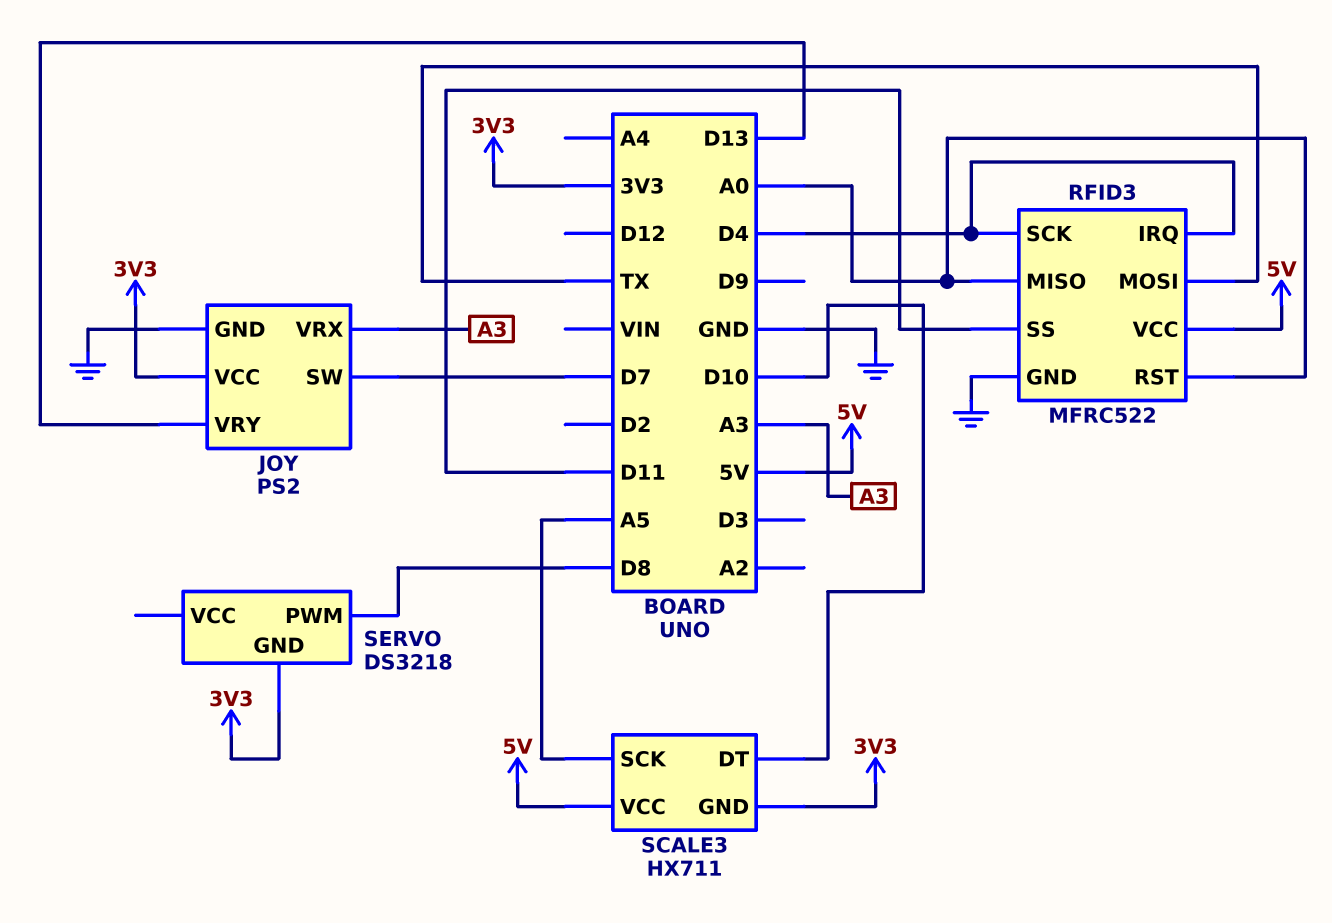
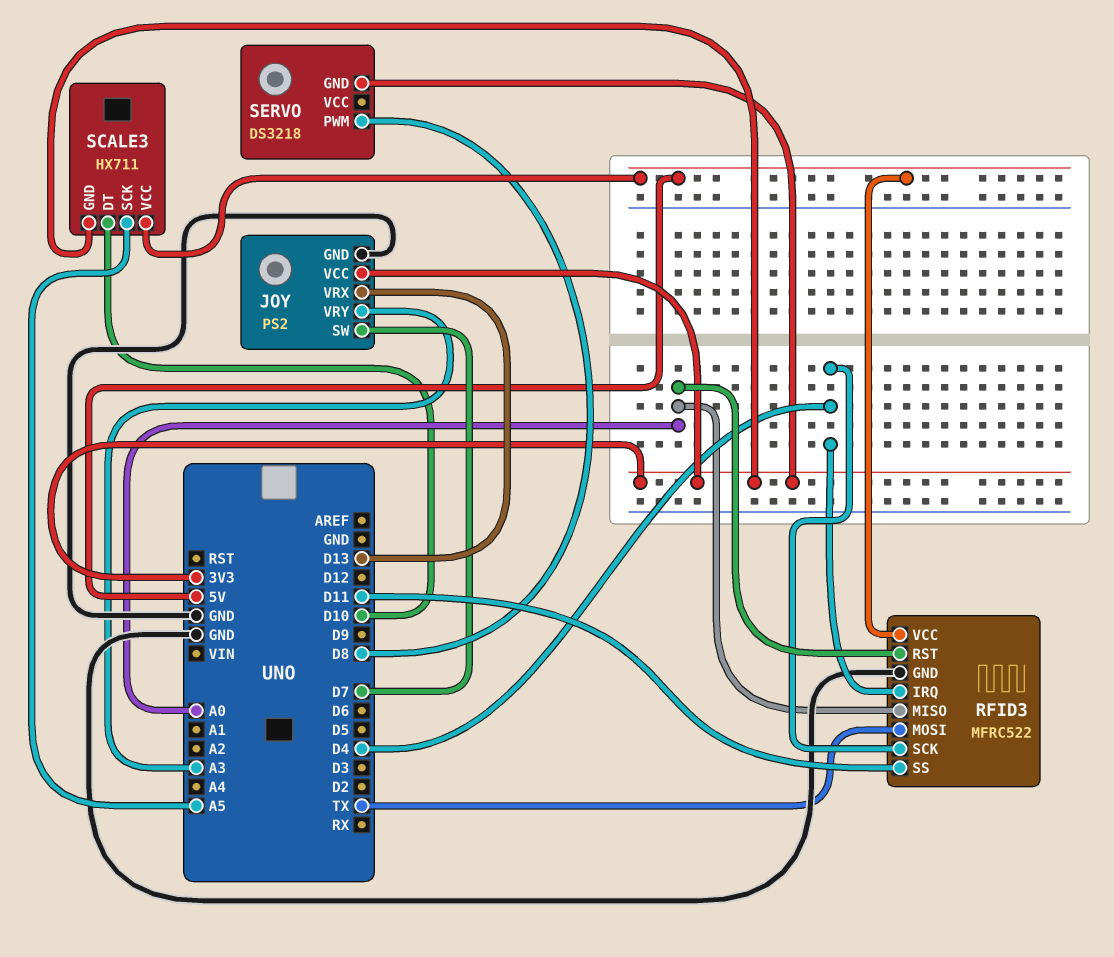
JOY pin VRX: A3 -> D13
JOY pin VRY: D13 -> A3

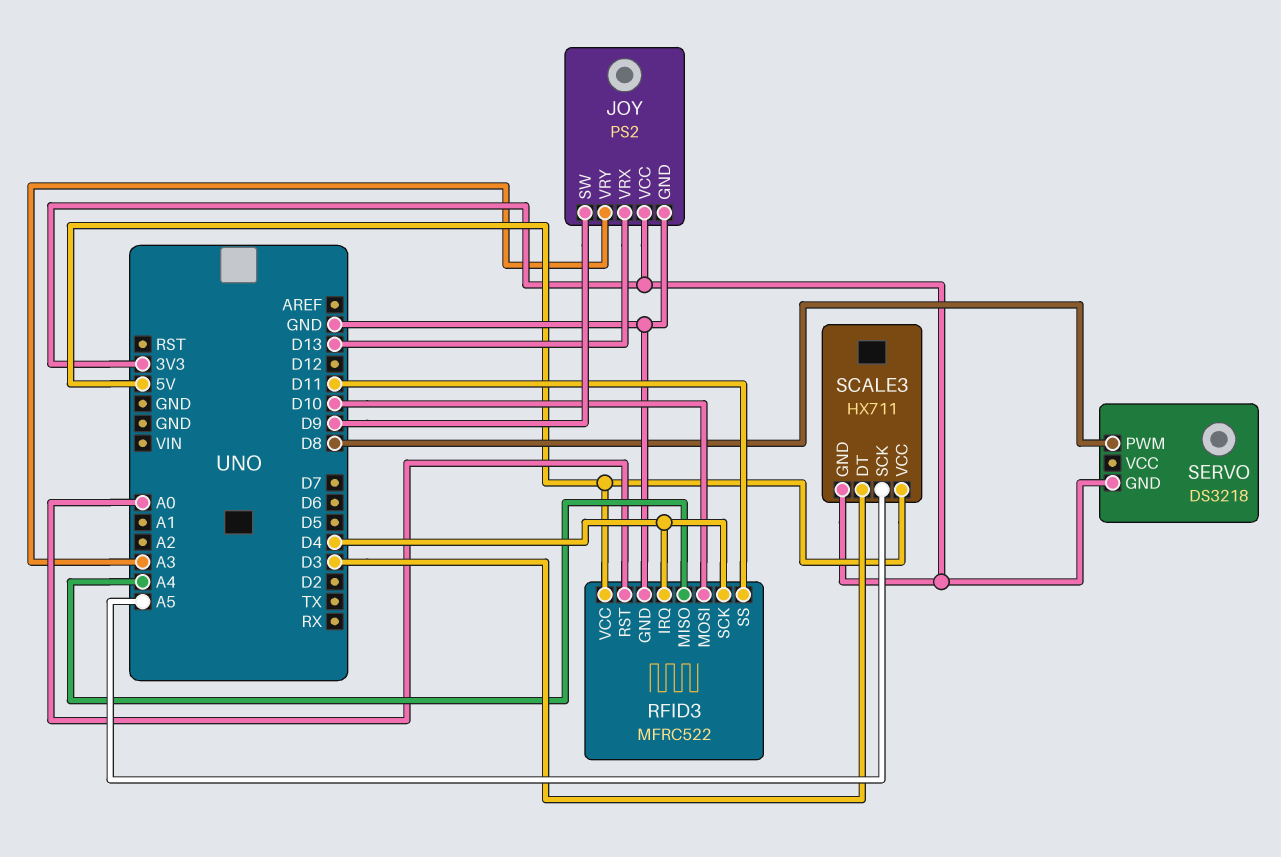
JOY pin SW: D7 -> D9
RFID3 pin MISO: A0 -> A4
RFID3 pin MOSI: TX -> D10
SCALE3 pin DT: D10 -> D3

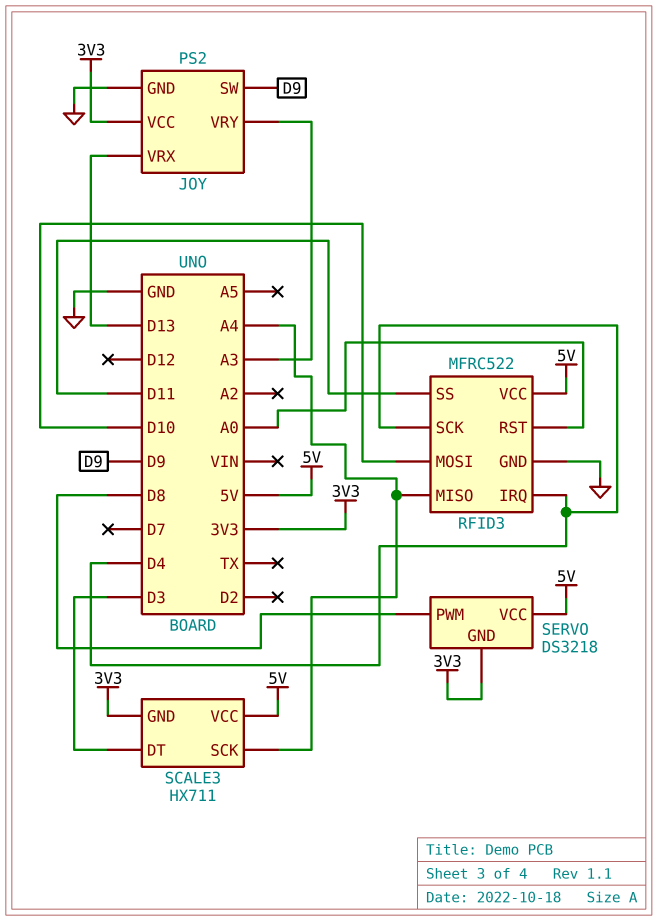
SCALE3 pin SCK: A5 -> A4
SERVO pin VCC: none -> 5V

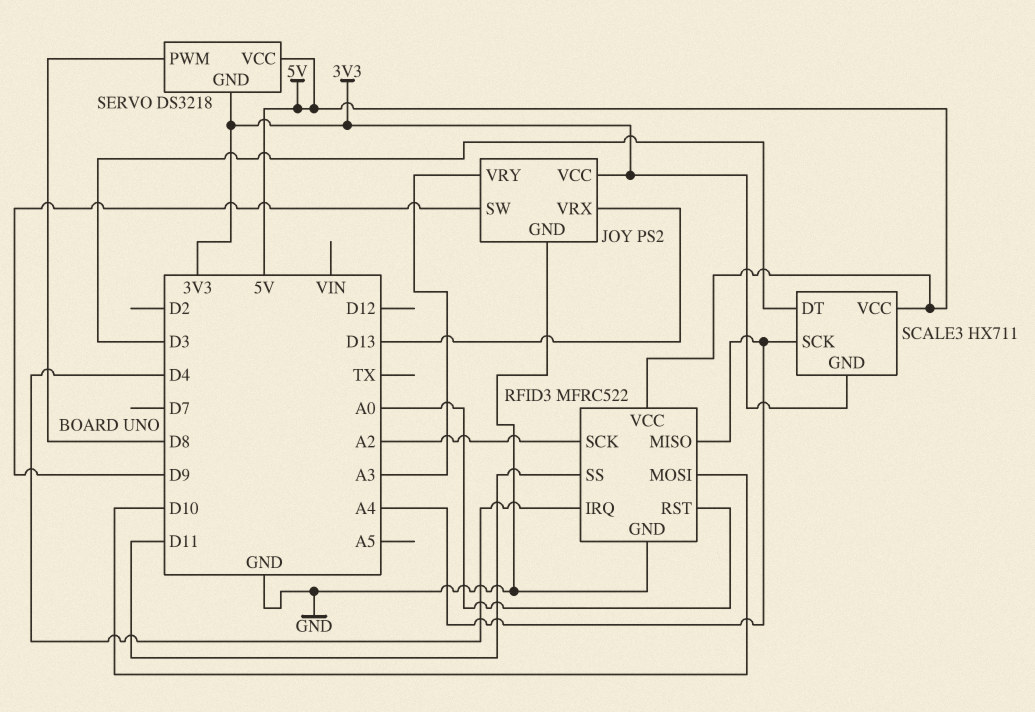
RFID3 pin SCK: D4 -> A2

